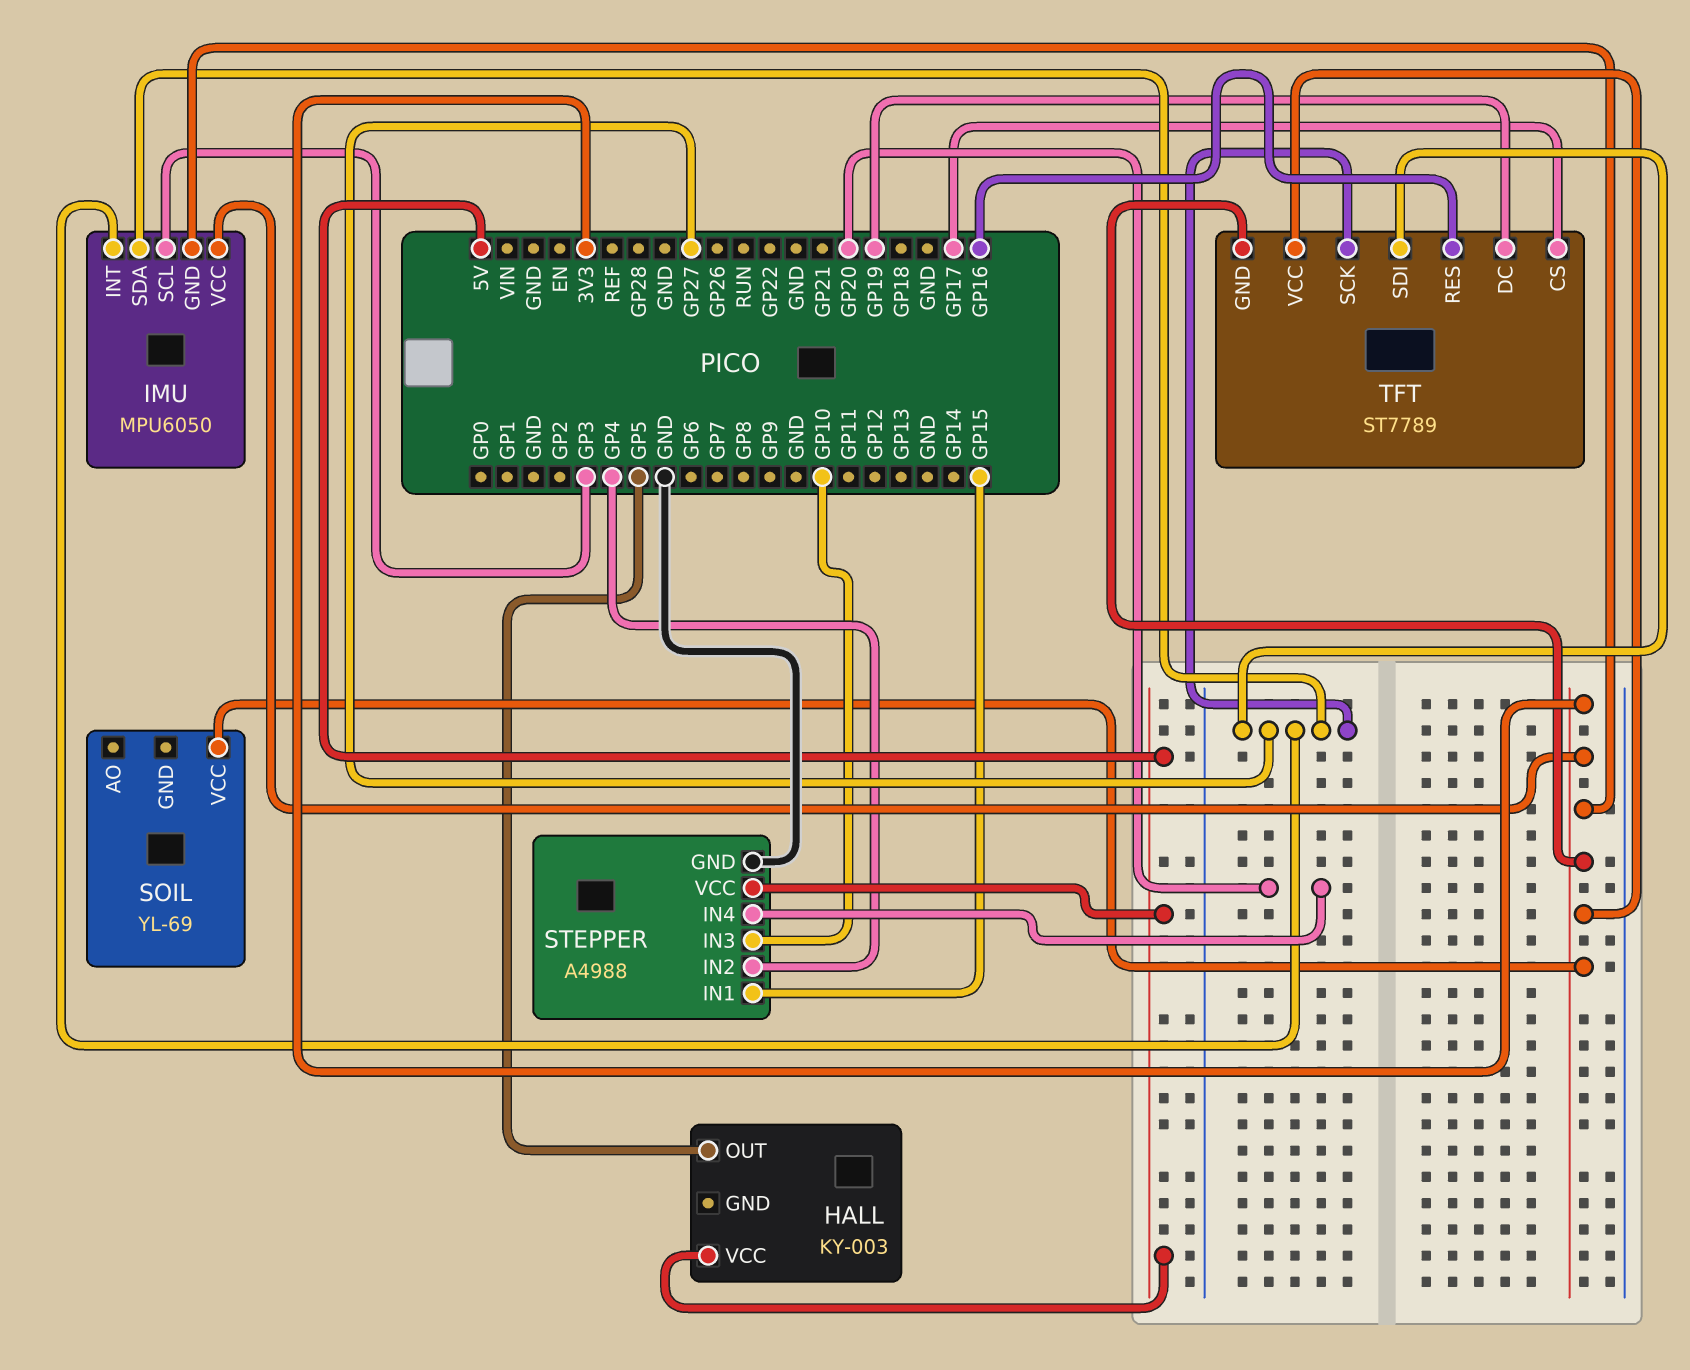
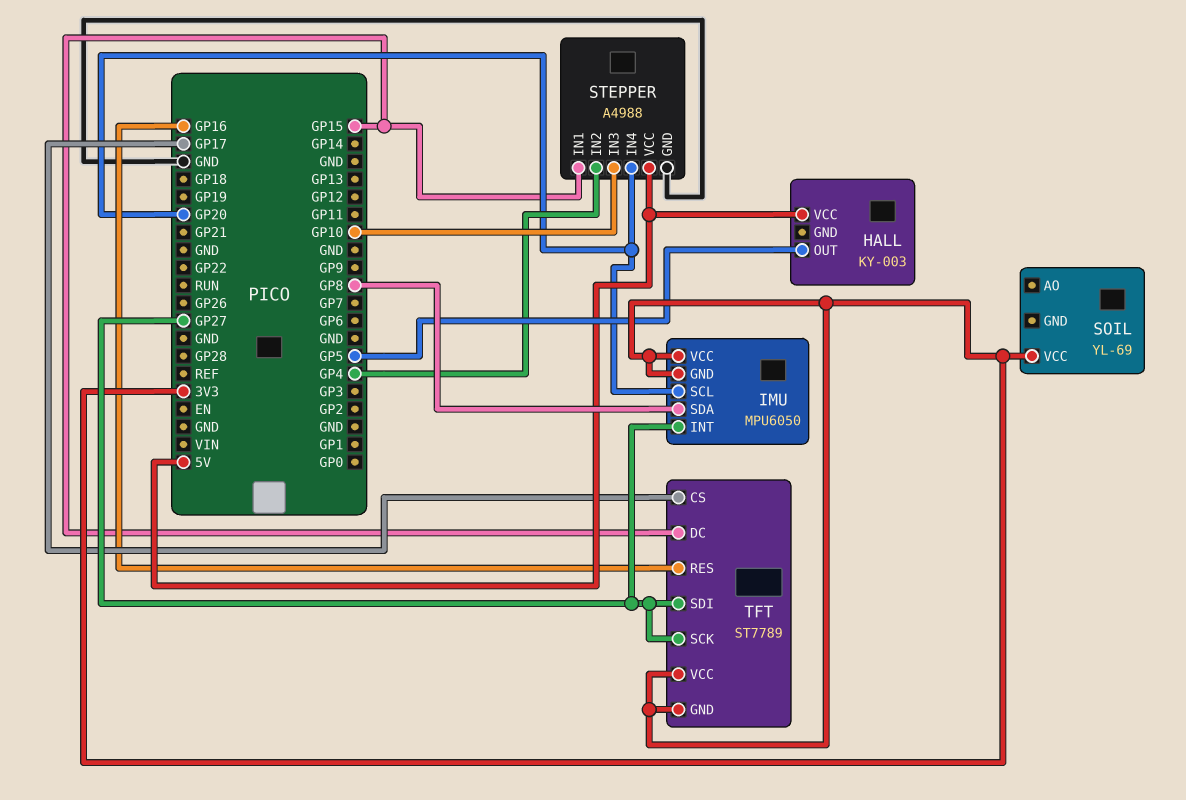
IMU pin SCL: GP3 -> GP20
IMU pin SDA: GP27 -> GP8
TFT pin DC: GP19 -> GP15

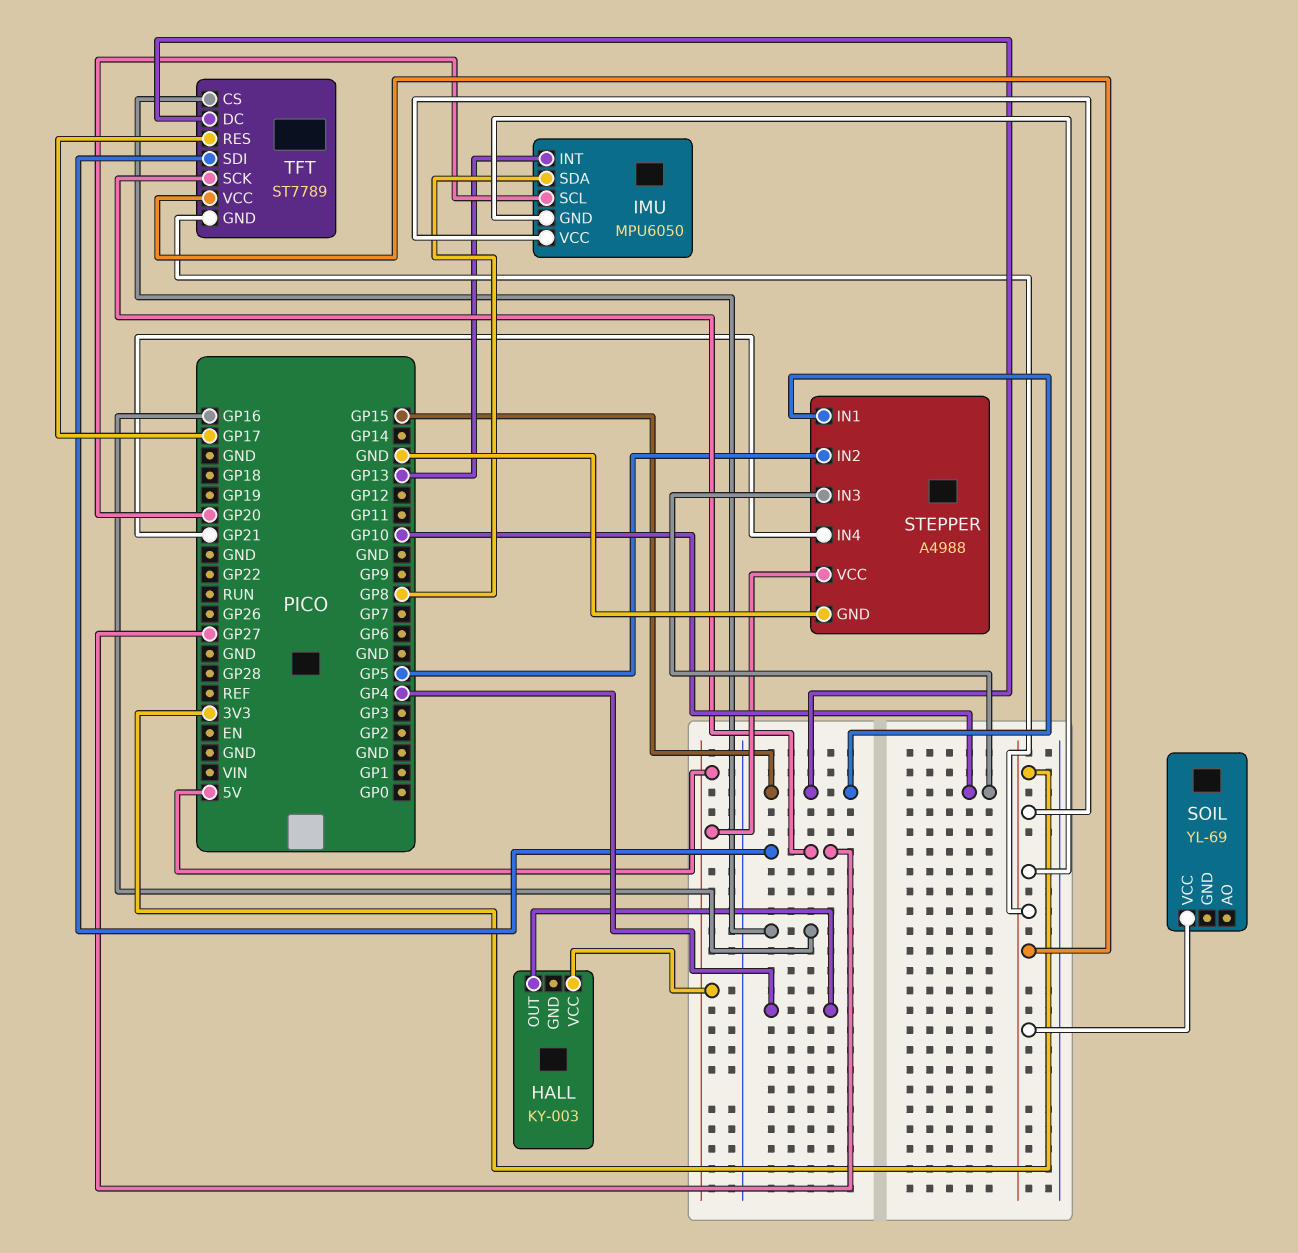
HALL pin OUT: GP5 -> GP4
IMU pin INT: GP27 -> GP13
STEPPER pin IN2: GP4 -> GP5
STEPPER pin IN4: GP20 -> GP21
TFT pin CS: GP17 -> GP16
TFT pin RES: GP16 -> GP17

